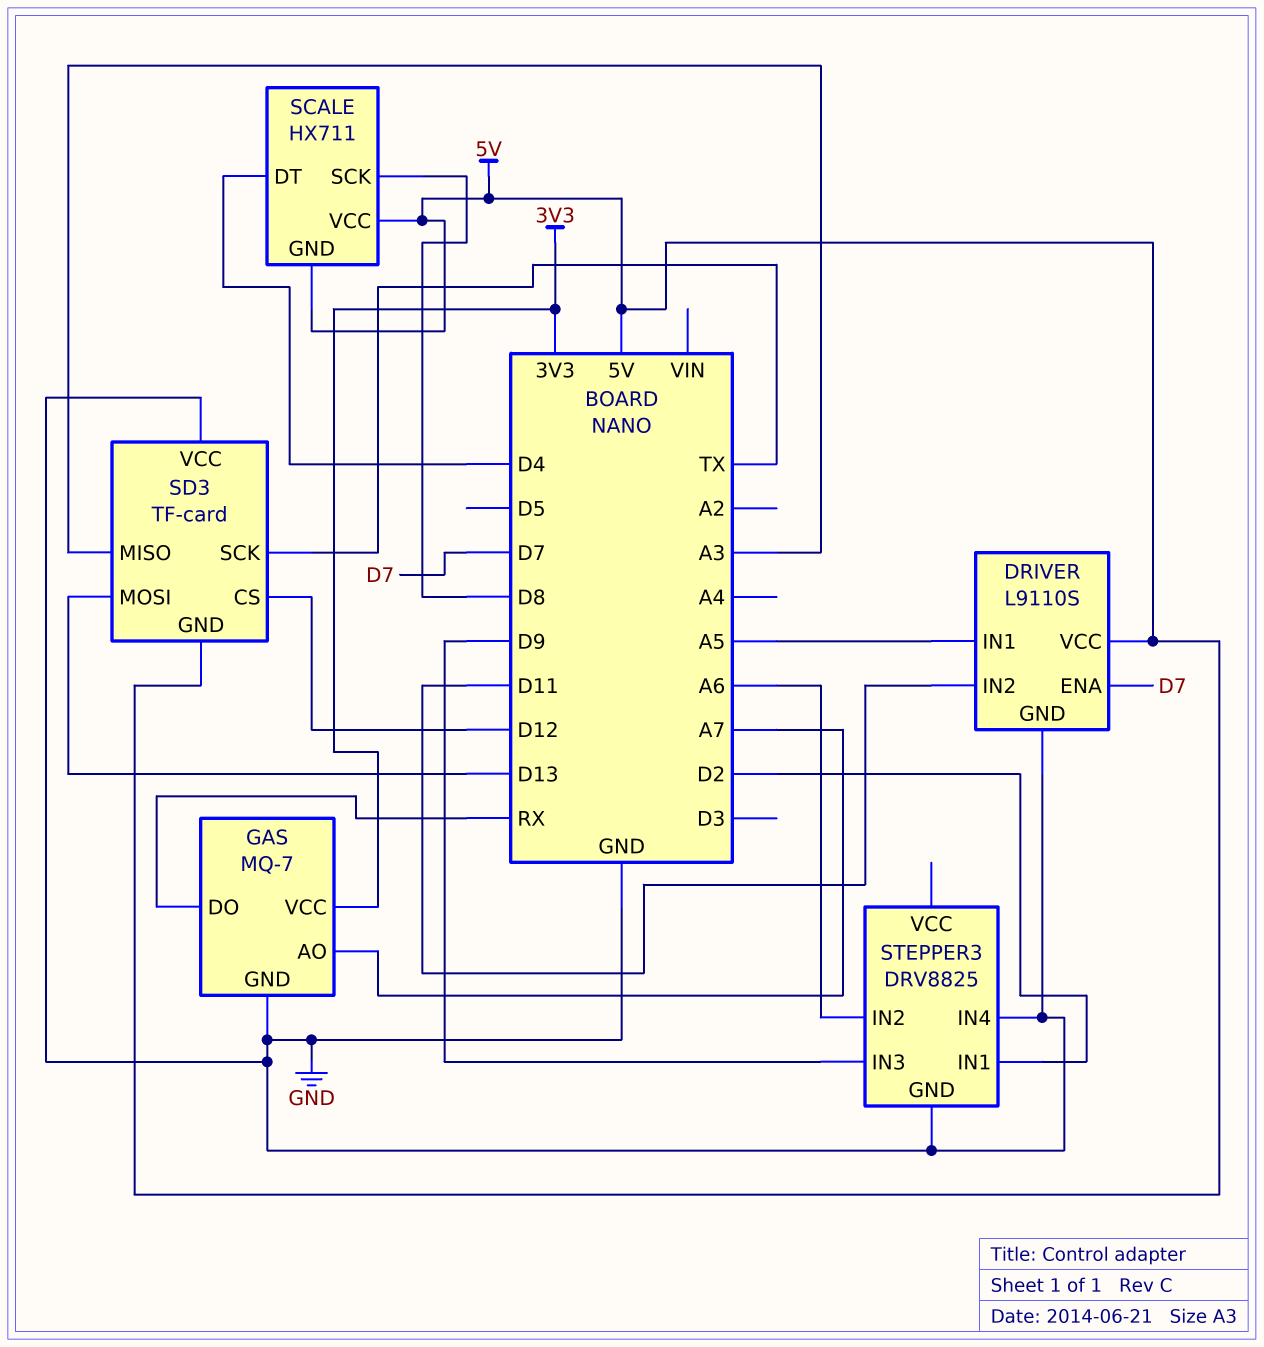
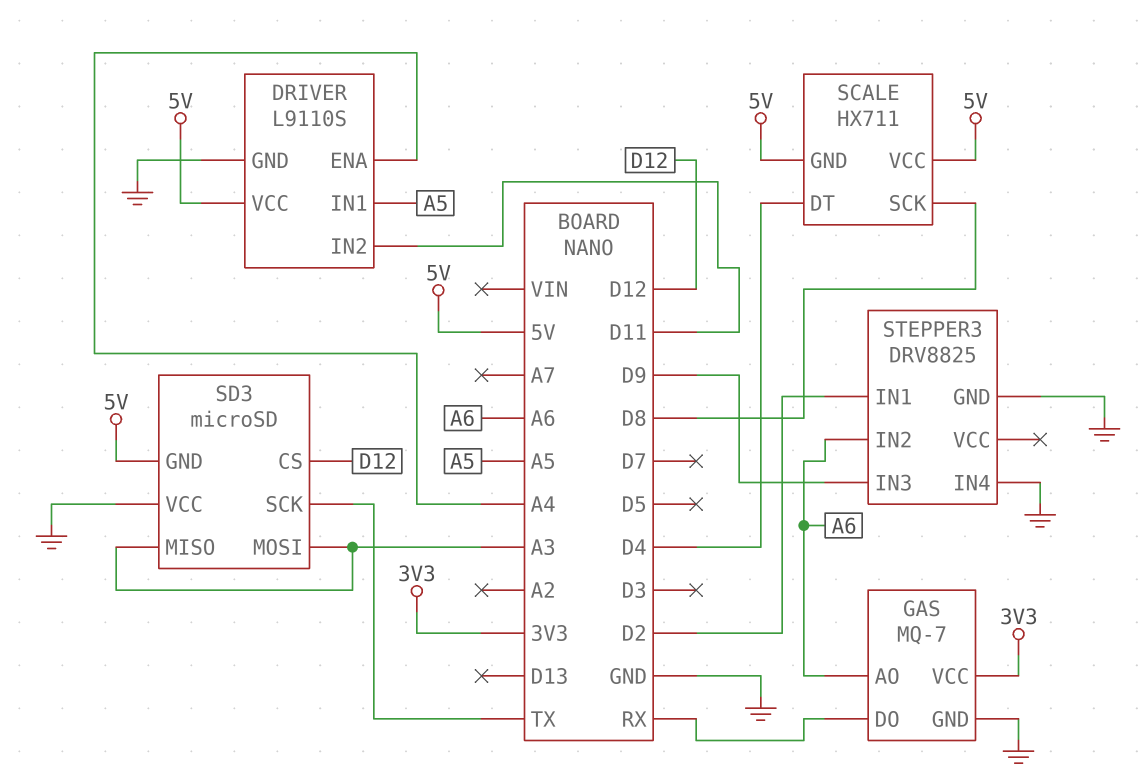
DRIVER pin ENA: D7 -> A4
GAS pin AO: A7 -> A6
SD3: TF-card -> microSD
SD3 pin MOSI: D13 -> A3

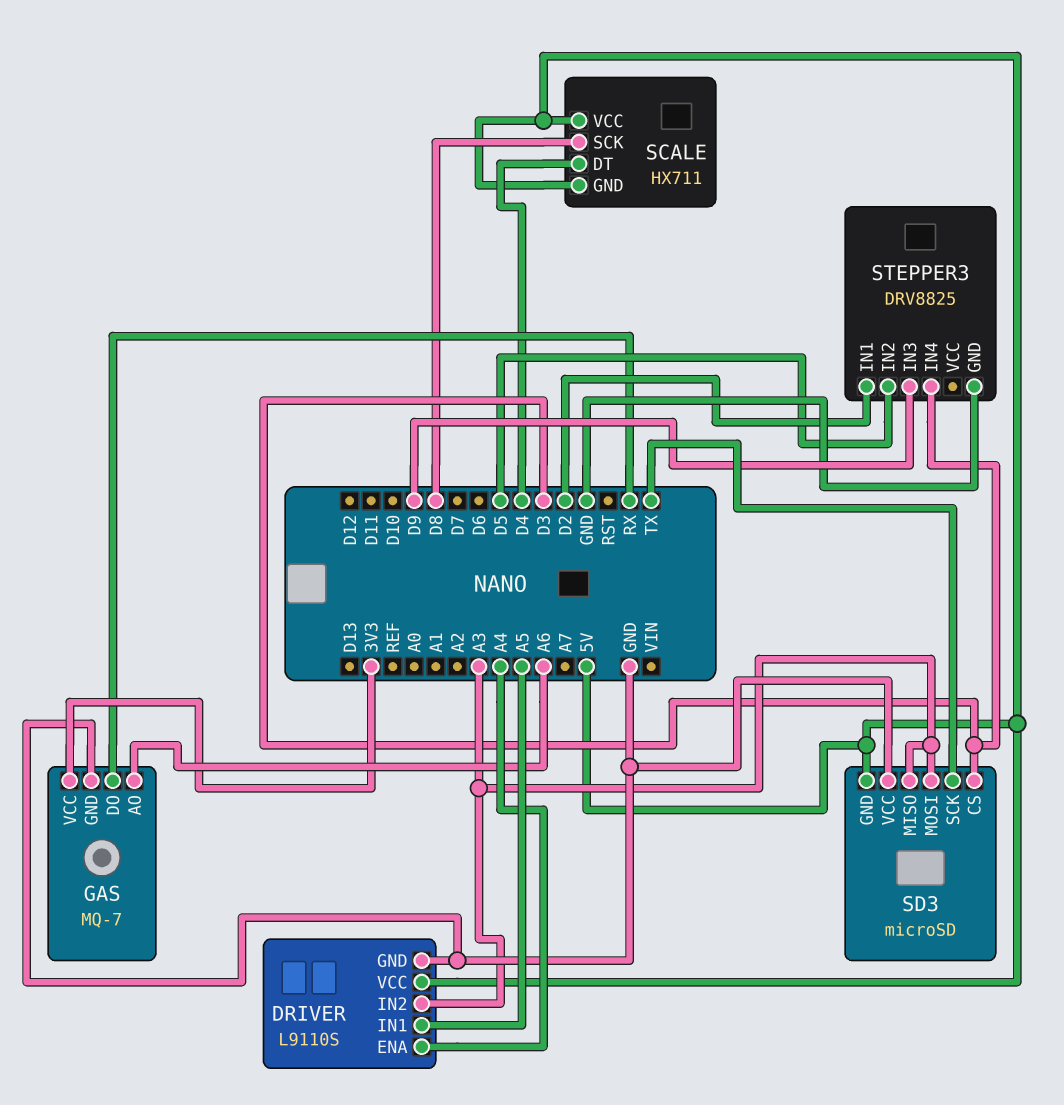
DRIVER pin IN2: D11 -> A3
SD3 pin CS: D12 -> D3
STEPPER3 pin IN2: A6 -> D5
STEPPER3 pin IN4: GND -> D3

